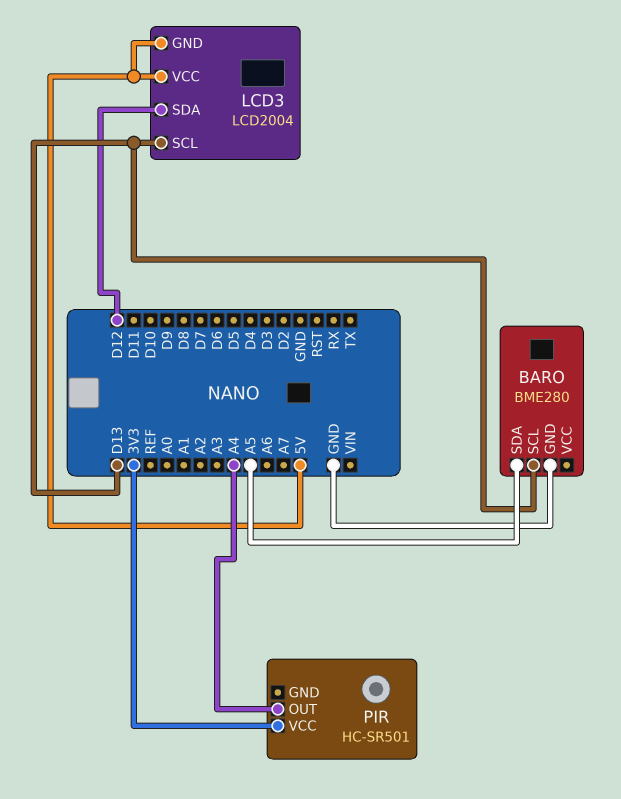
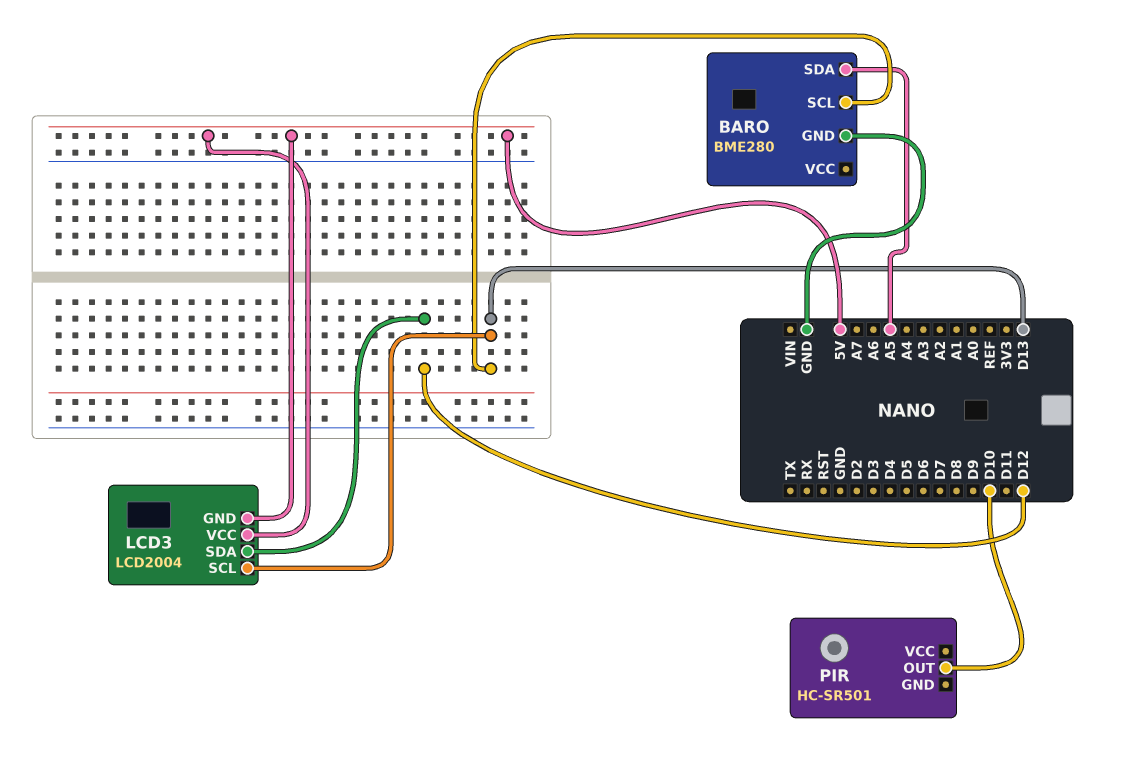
PIR pin OUT: A4 -> D10
PIR pin VCC: 3V3 -> none

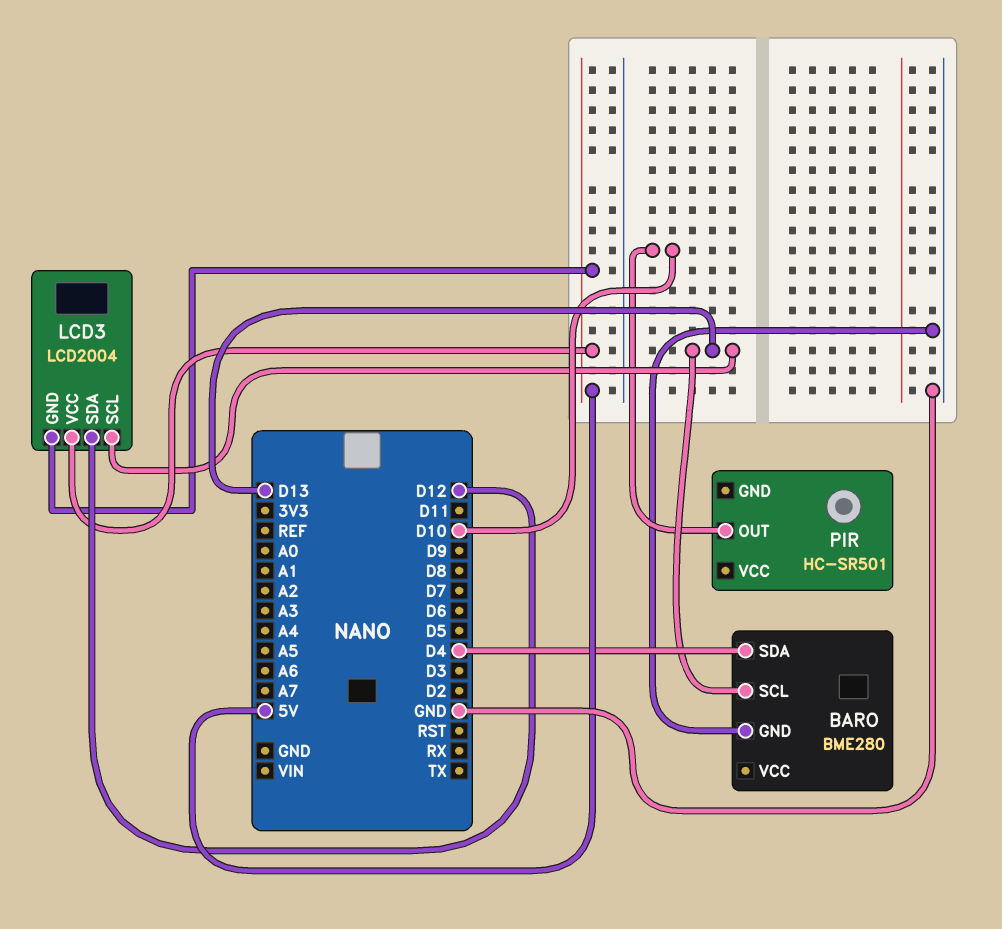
BARO pin SDA: A5 -> D4

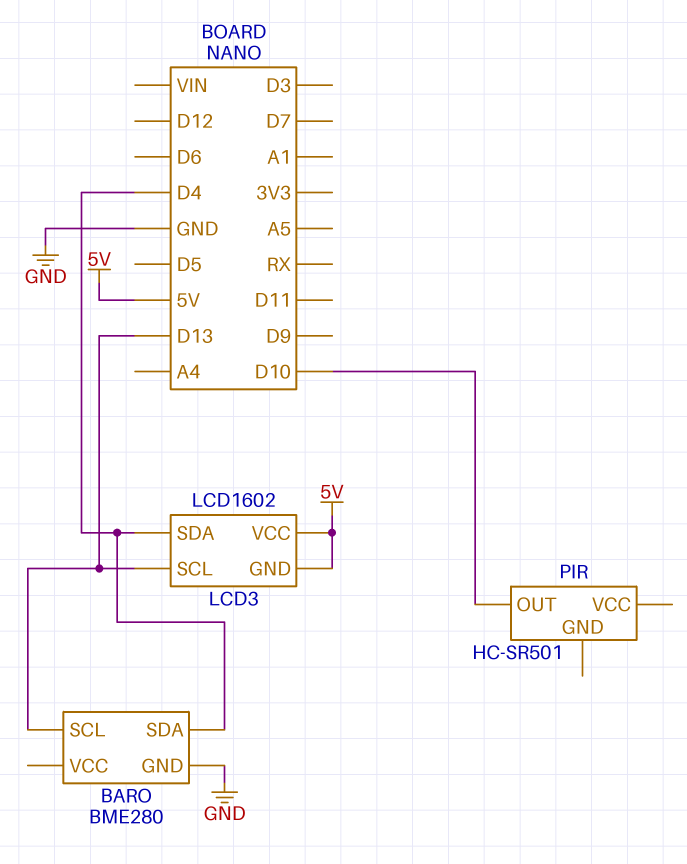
LCD3: LCD2004 -> LCD1602
LCD3 pin SDA: D12 -> D4

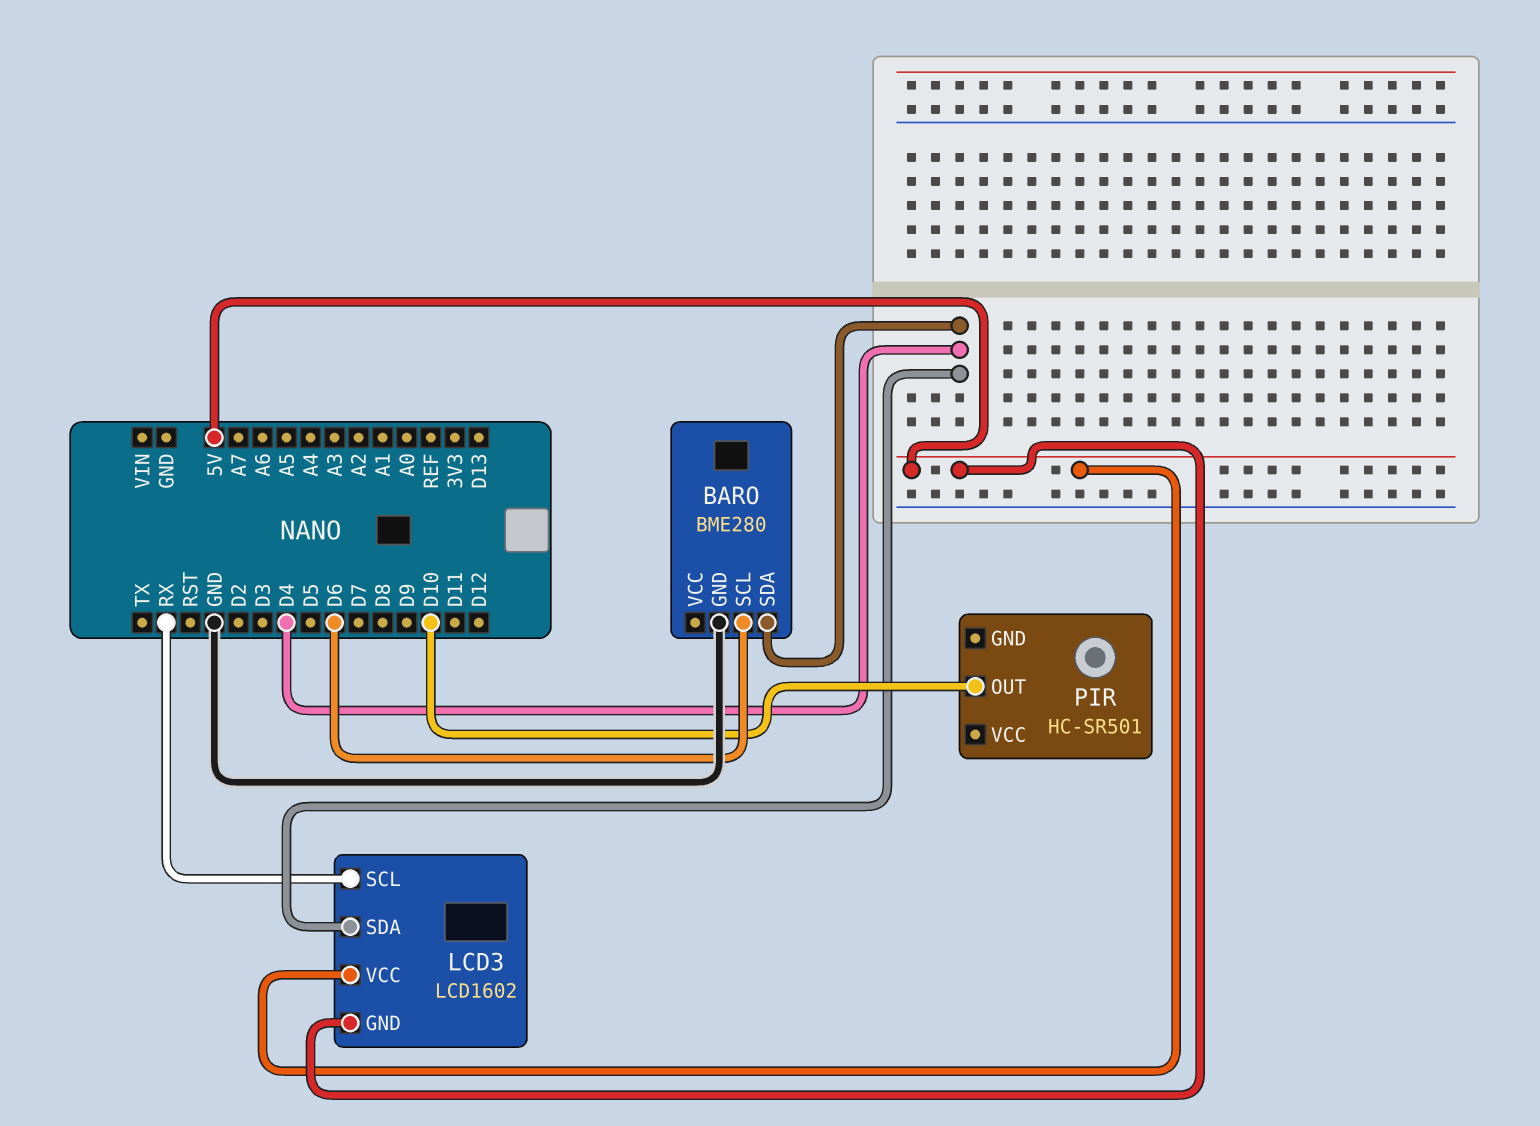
BARO pin SCL: D13 -> D6
LCD3 pin SCL: D13 -> RX

